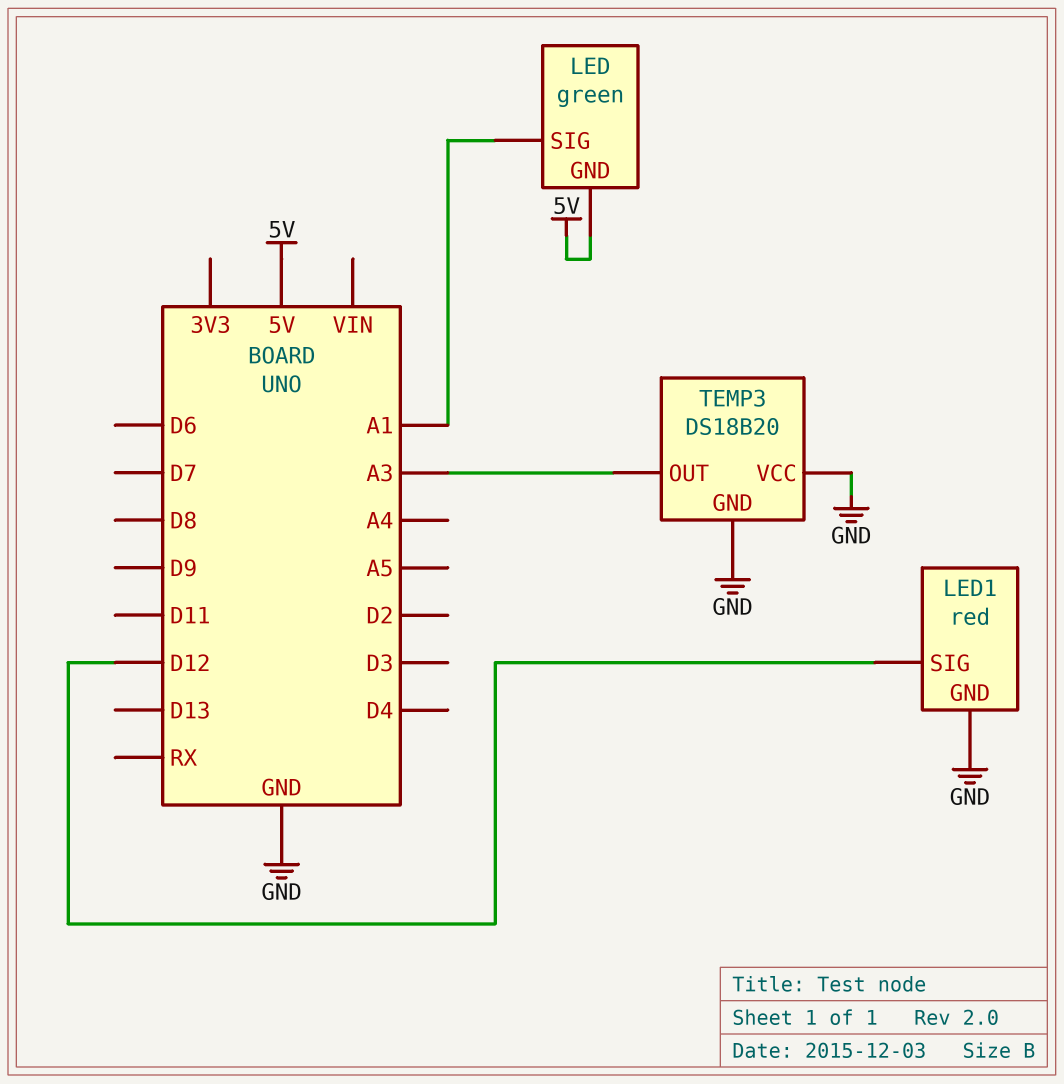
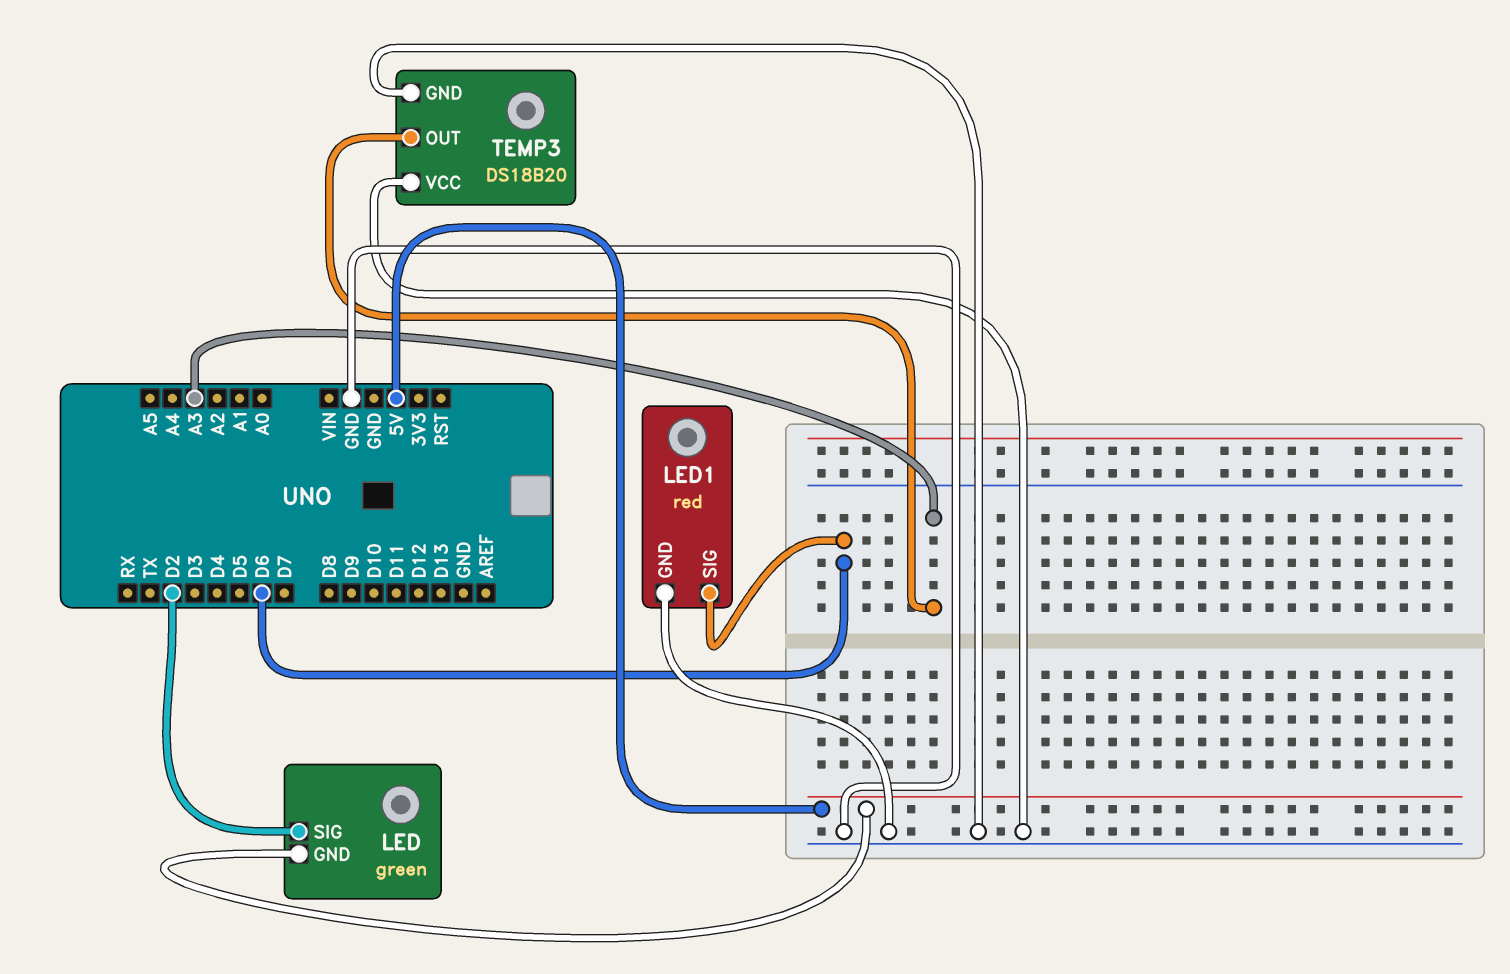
LED pin SIG: A1 -> D2
LED1 pin SIG: D12 -> D6

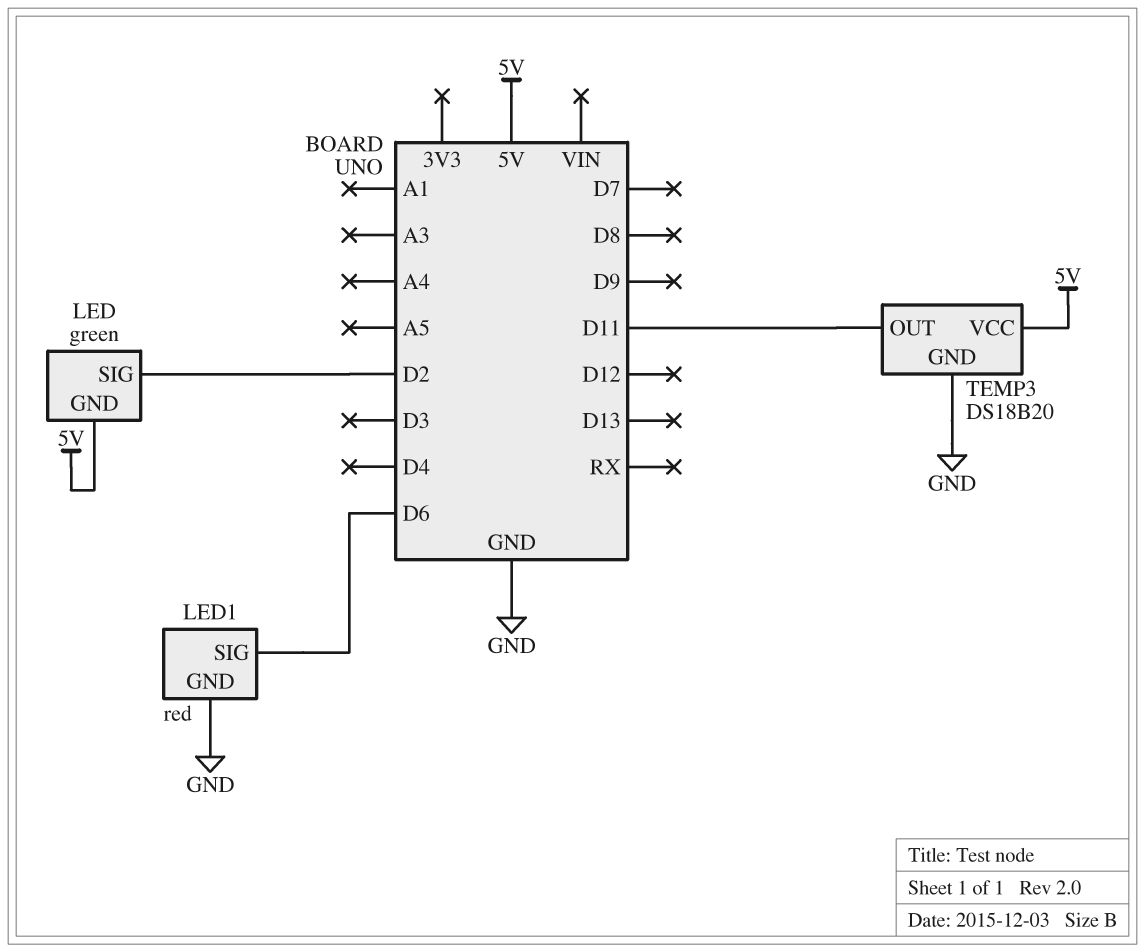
TEMP3 pin OUT: A3 -> D11
TEMP3 pin VCC: GND -> 5V

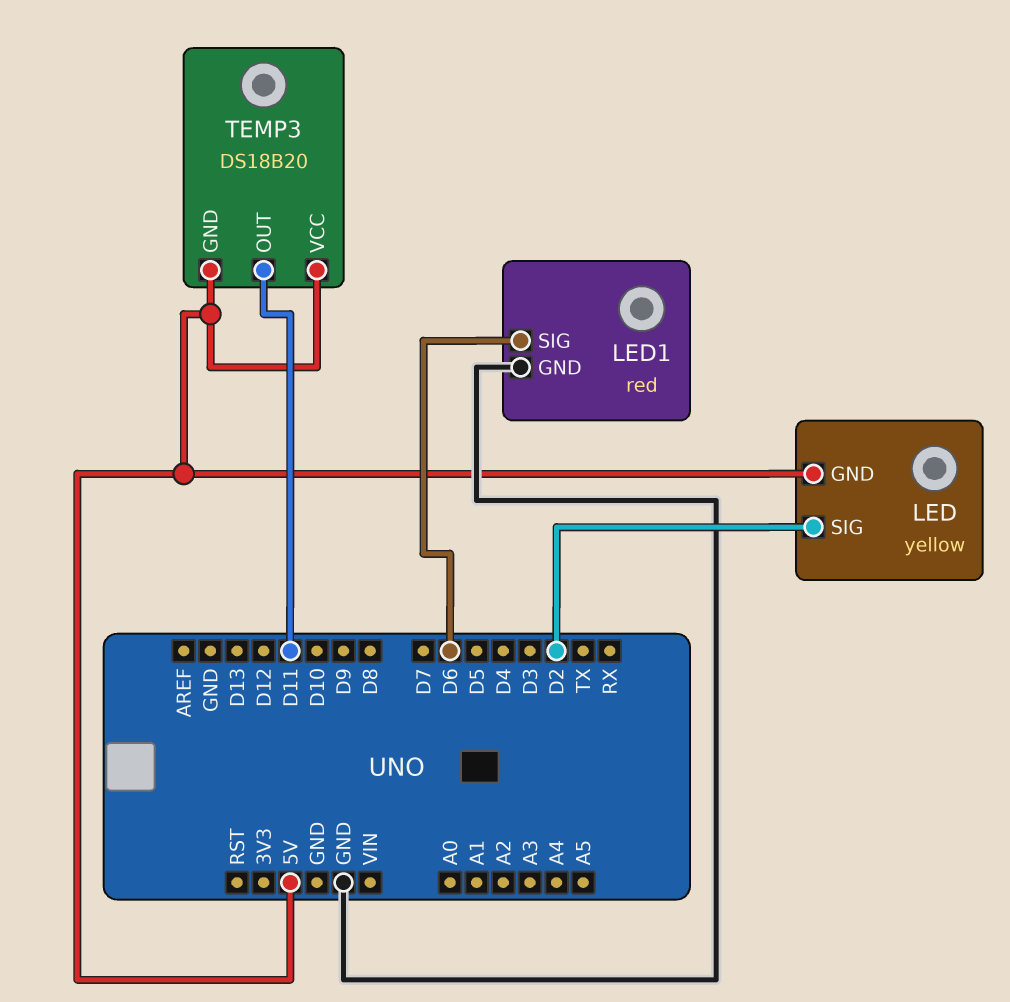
LED: green -> yellow
TEMP3 pin GND: GND -> 5V

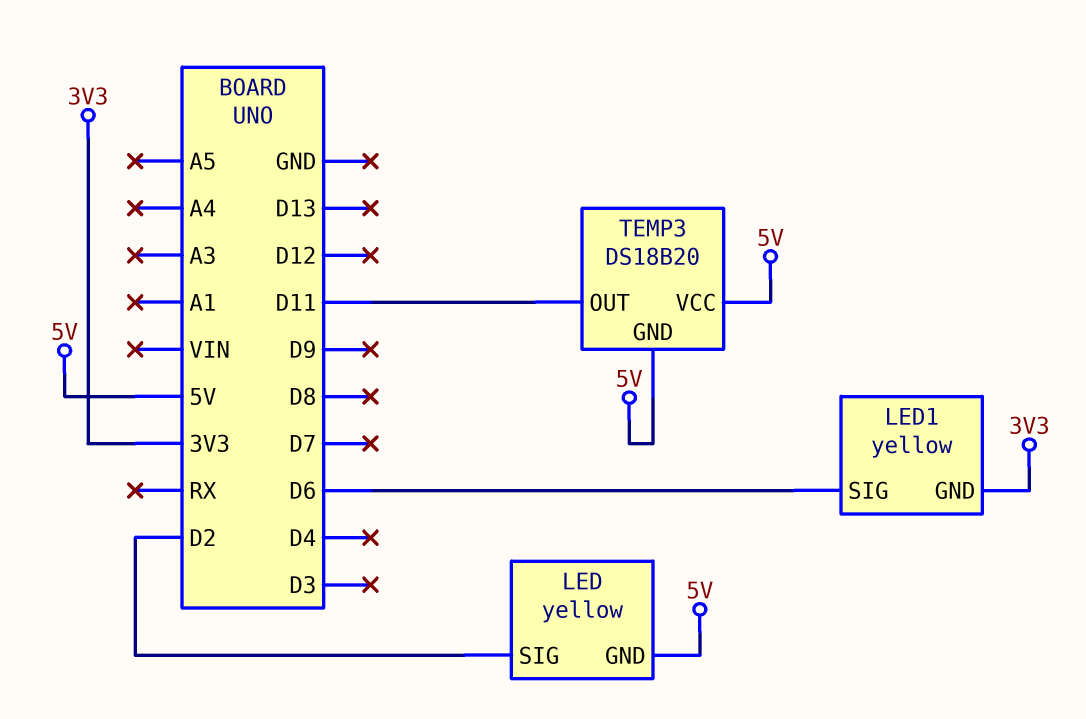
LED1: red -> yellow
LED1 pin GND: GND -> 3V3

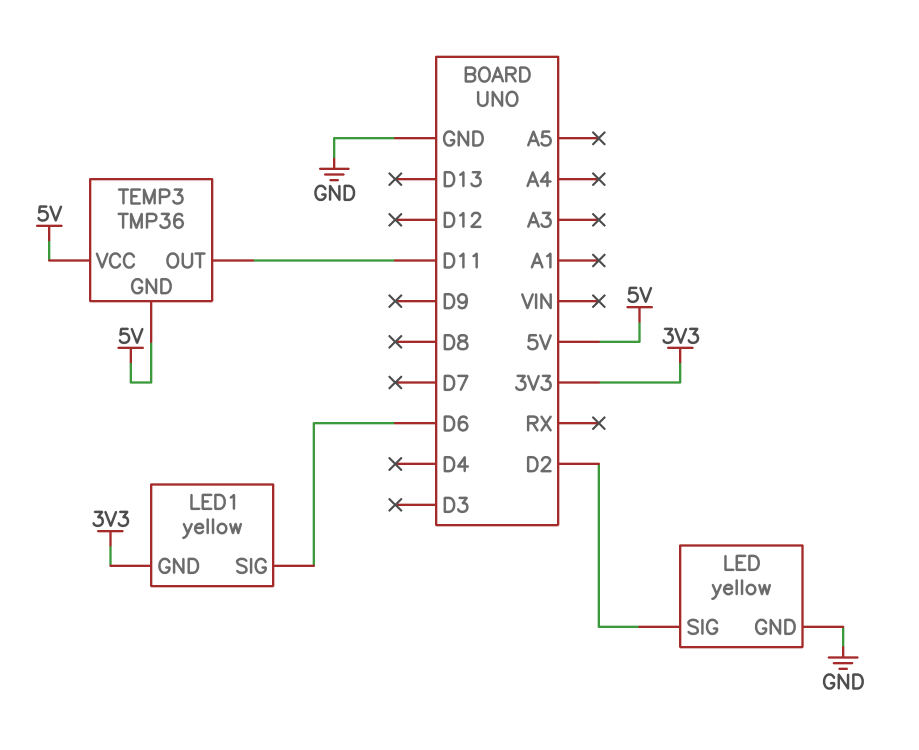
LED pin GND: 5V -> GND
TEMP3: DS18B20 -> TMP36

